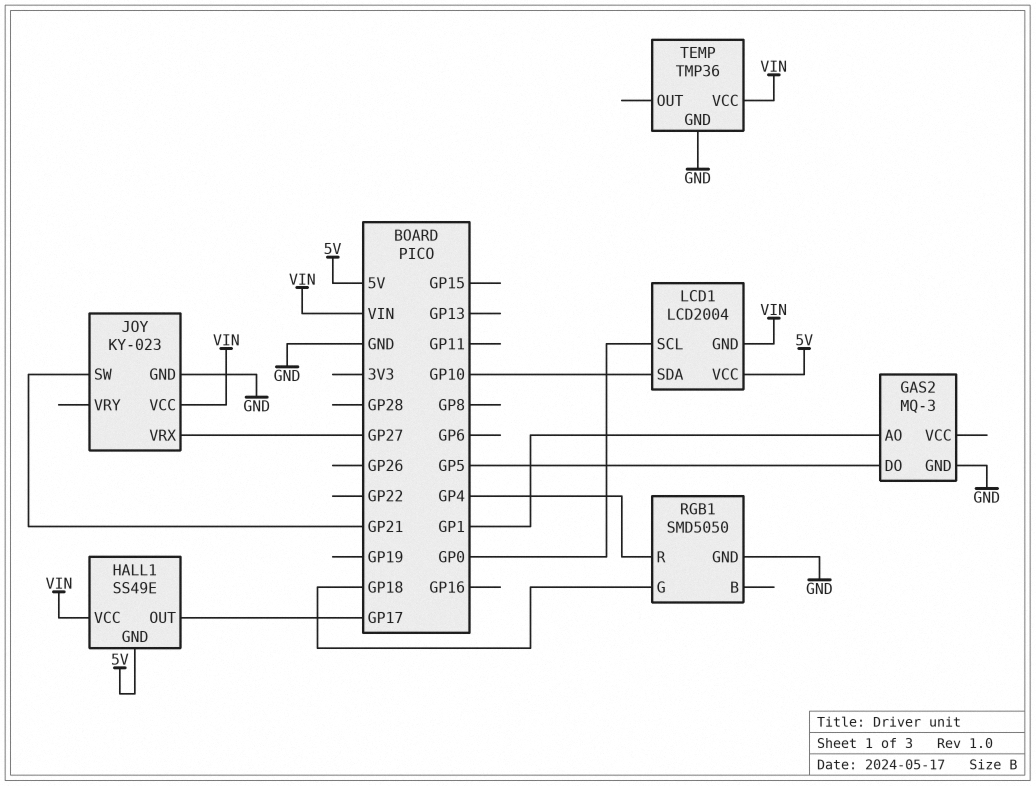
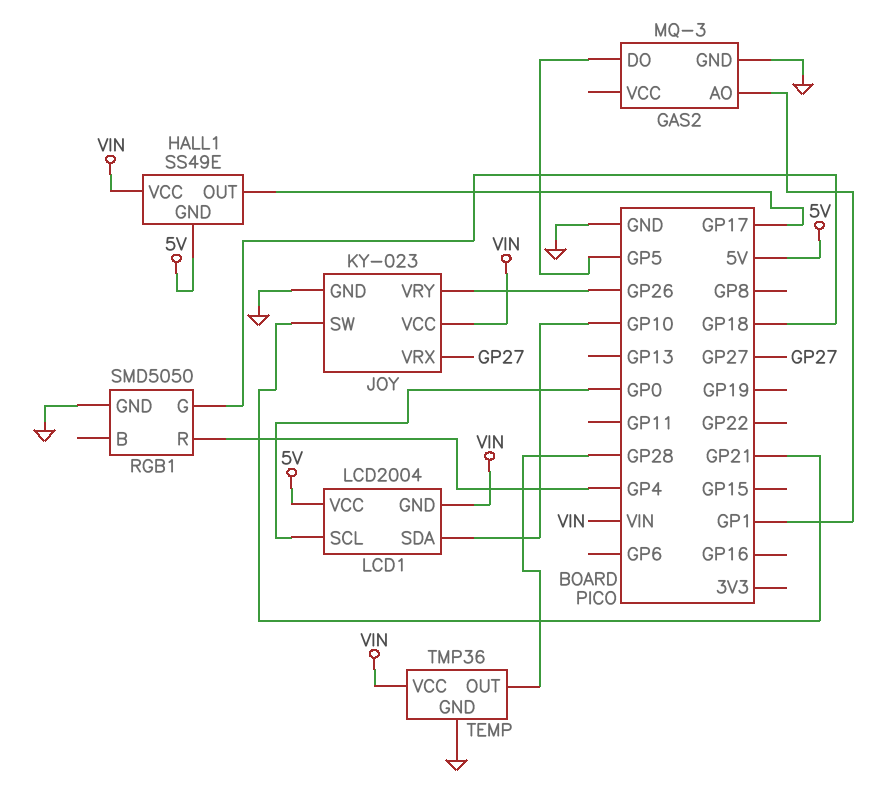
JOY pin VRY: none -> GP26
TEMP pin OUT: none -> GP28

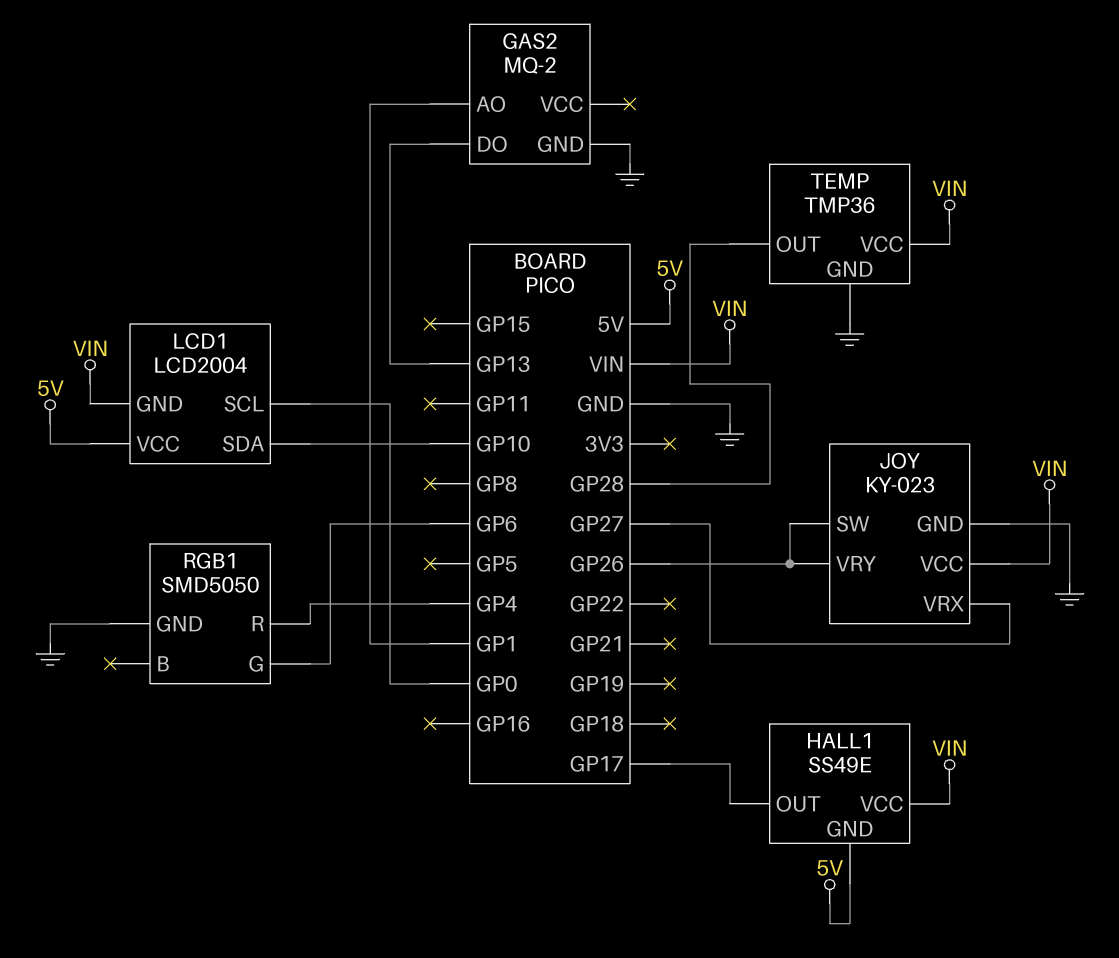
GAS2: MQ-3 -> MQ-2
GAS2 pin DO: GP5 -> GP13
JOY pin SW: GP21 -> GP26
RGB1 pin G: GP18 -> GP6

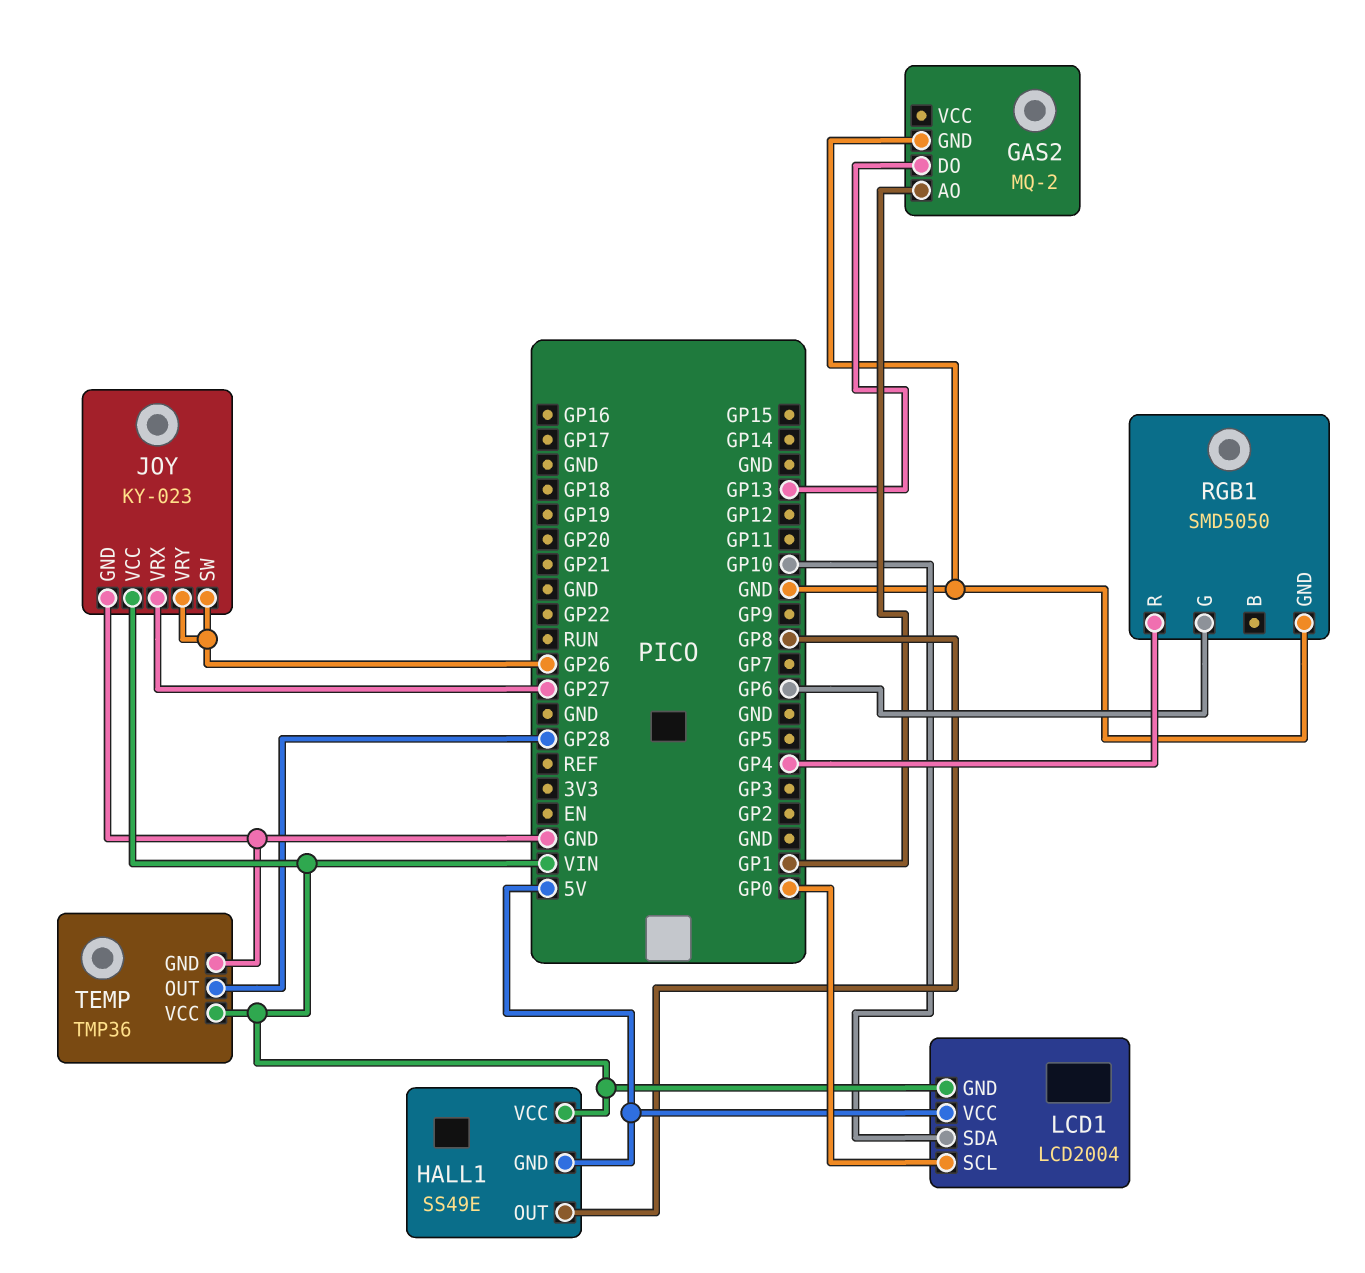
HALL1 pin OUT: GP17 -> GP8

